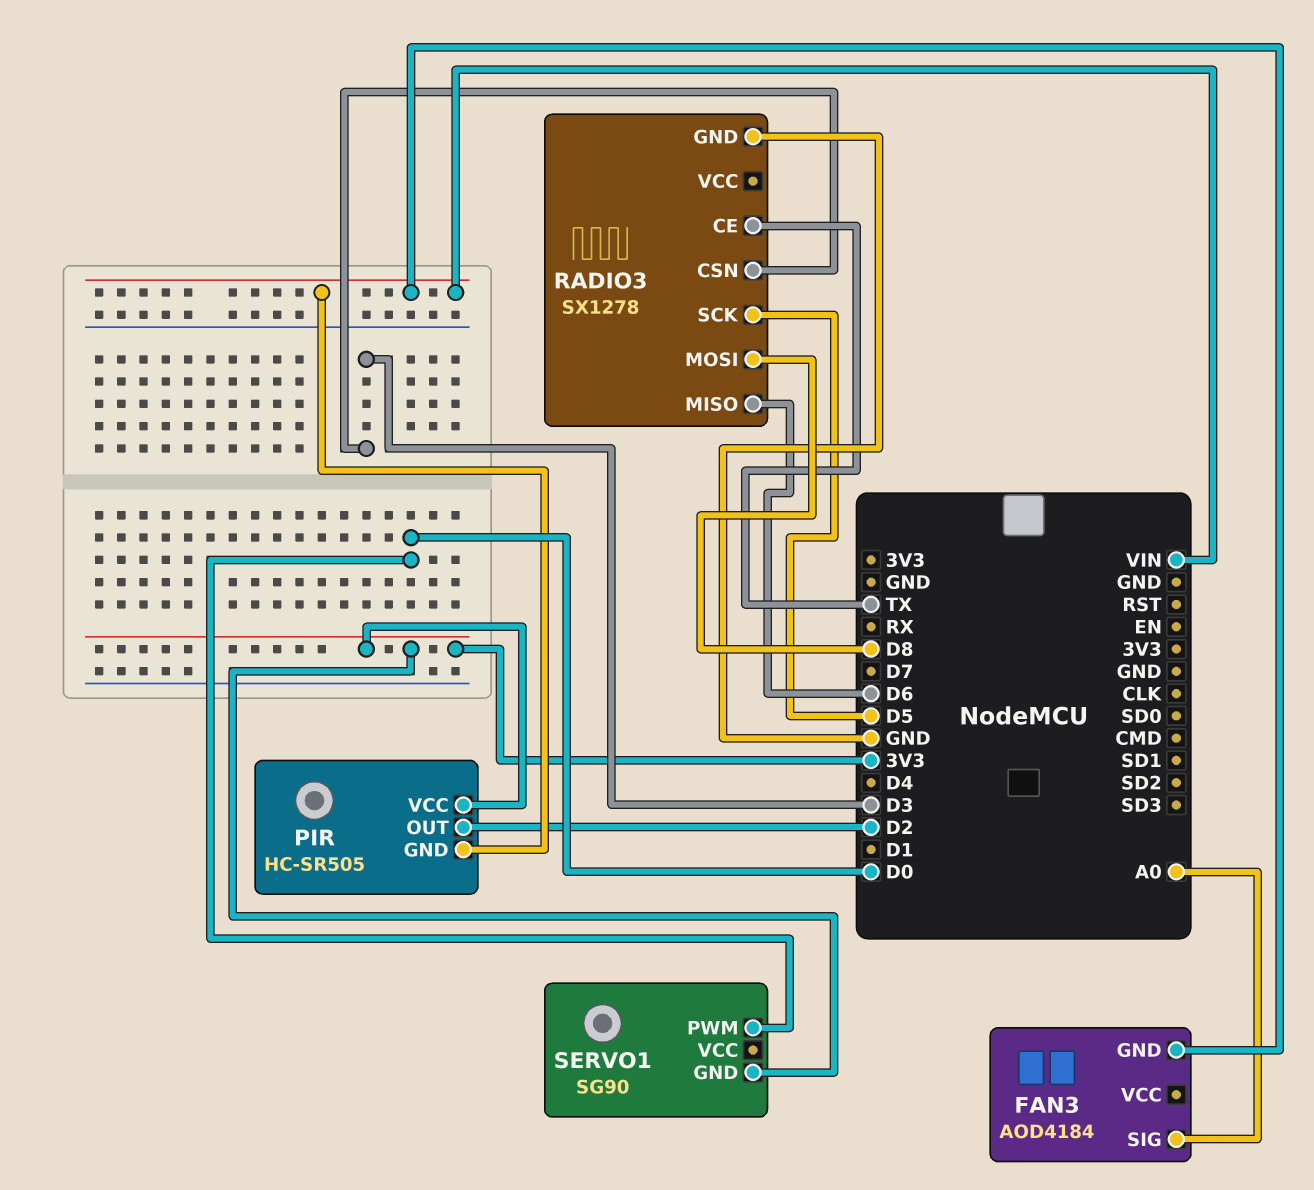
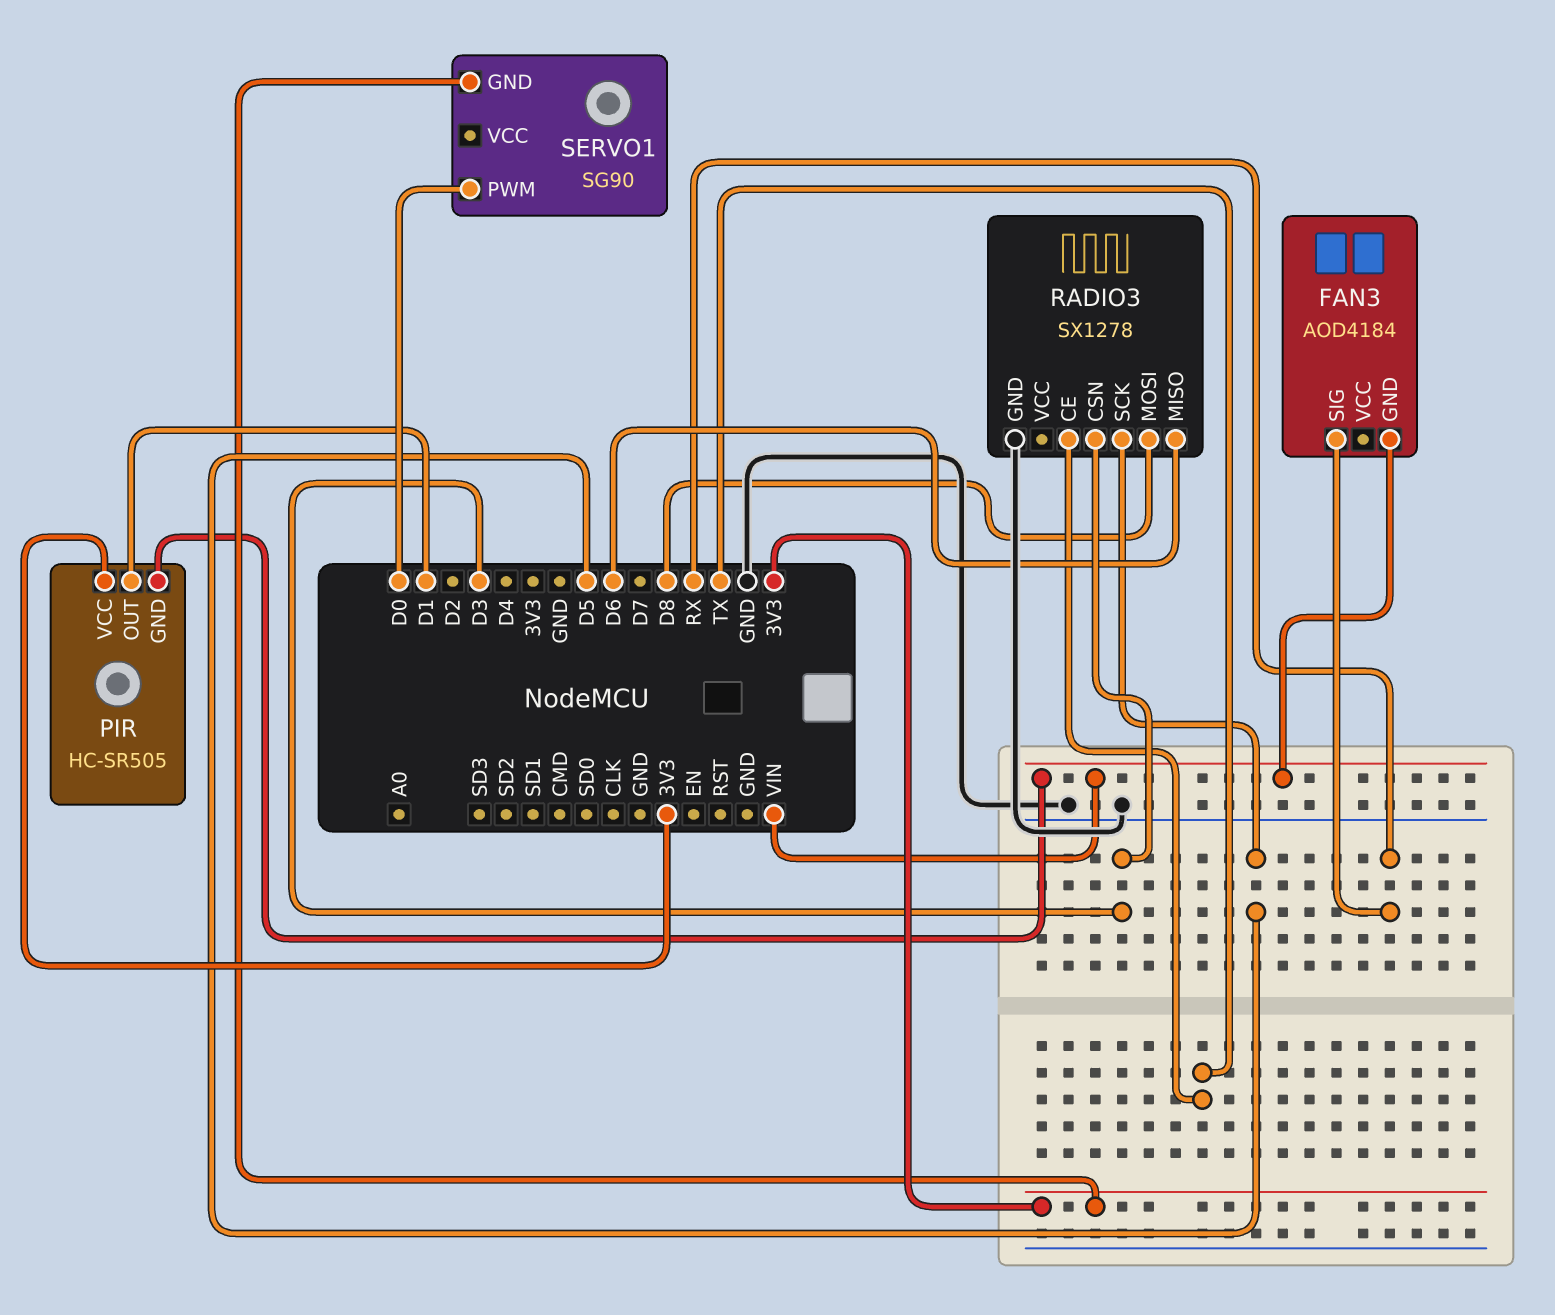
FAN3 pin SIG: A0 -> RX
PIR pin OUT: D2 -> D1

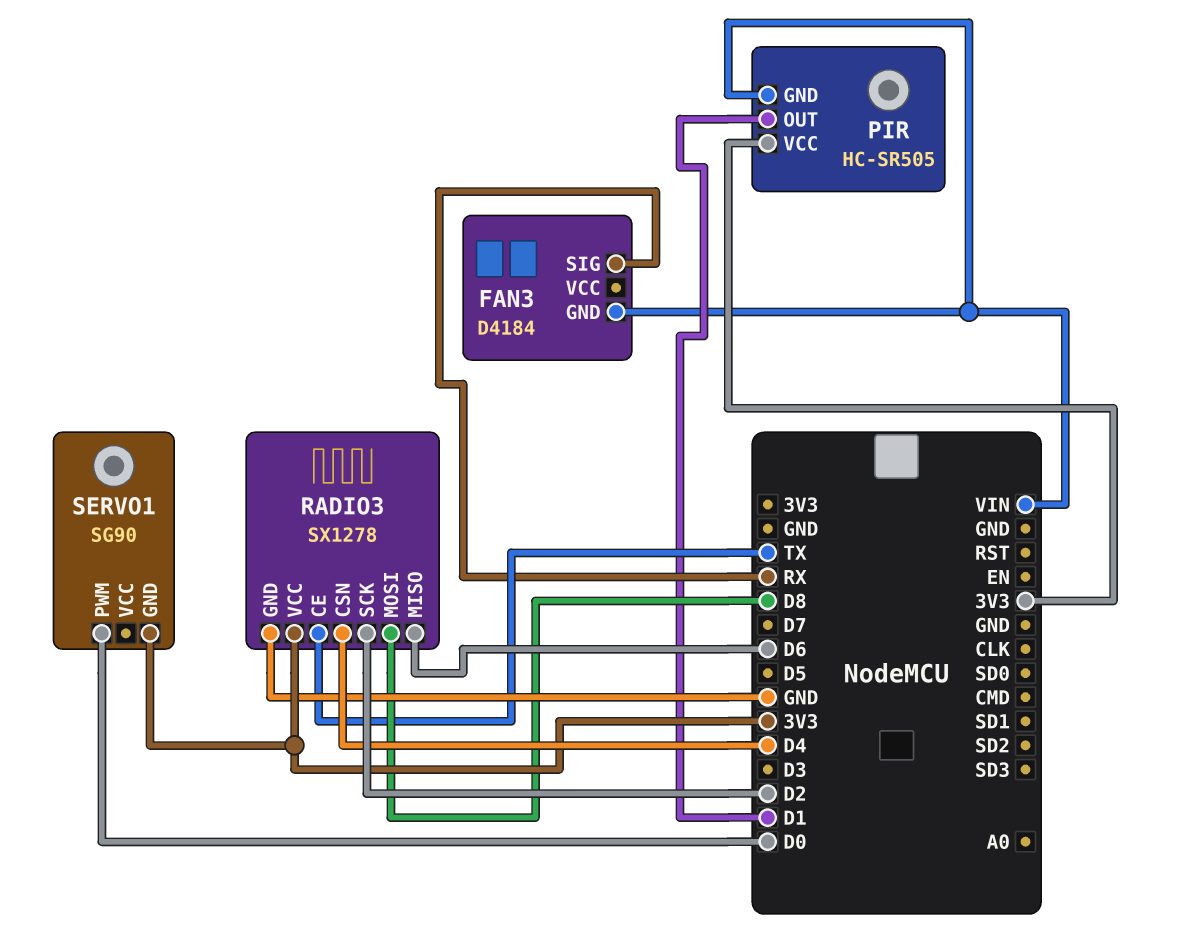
FAN3: AOD4184 -> D4184
RADIO3 pin CSN: D3 -> D4
RADIO3 pin SCK: D5 -> D2
RADIO3 pin VCC: none -> 3V3

